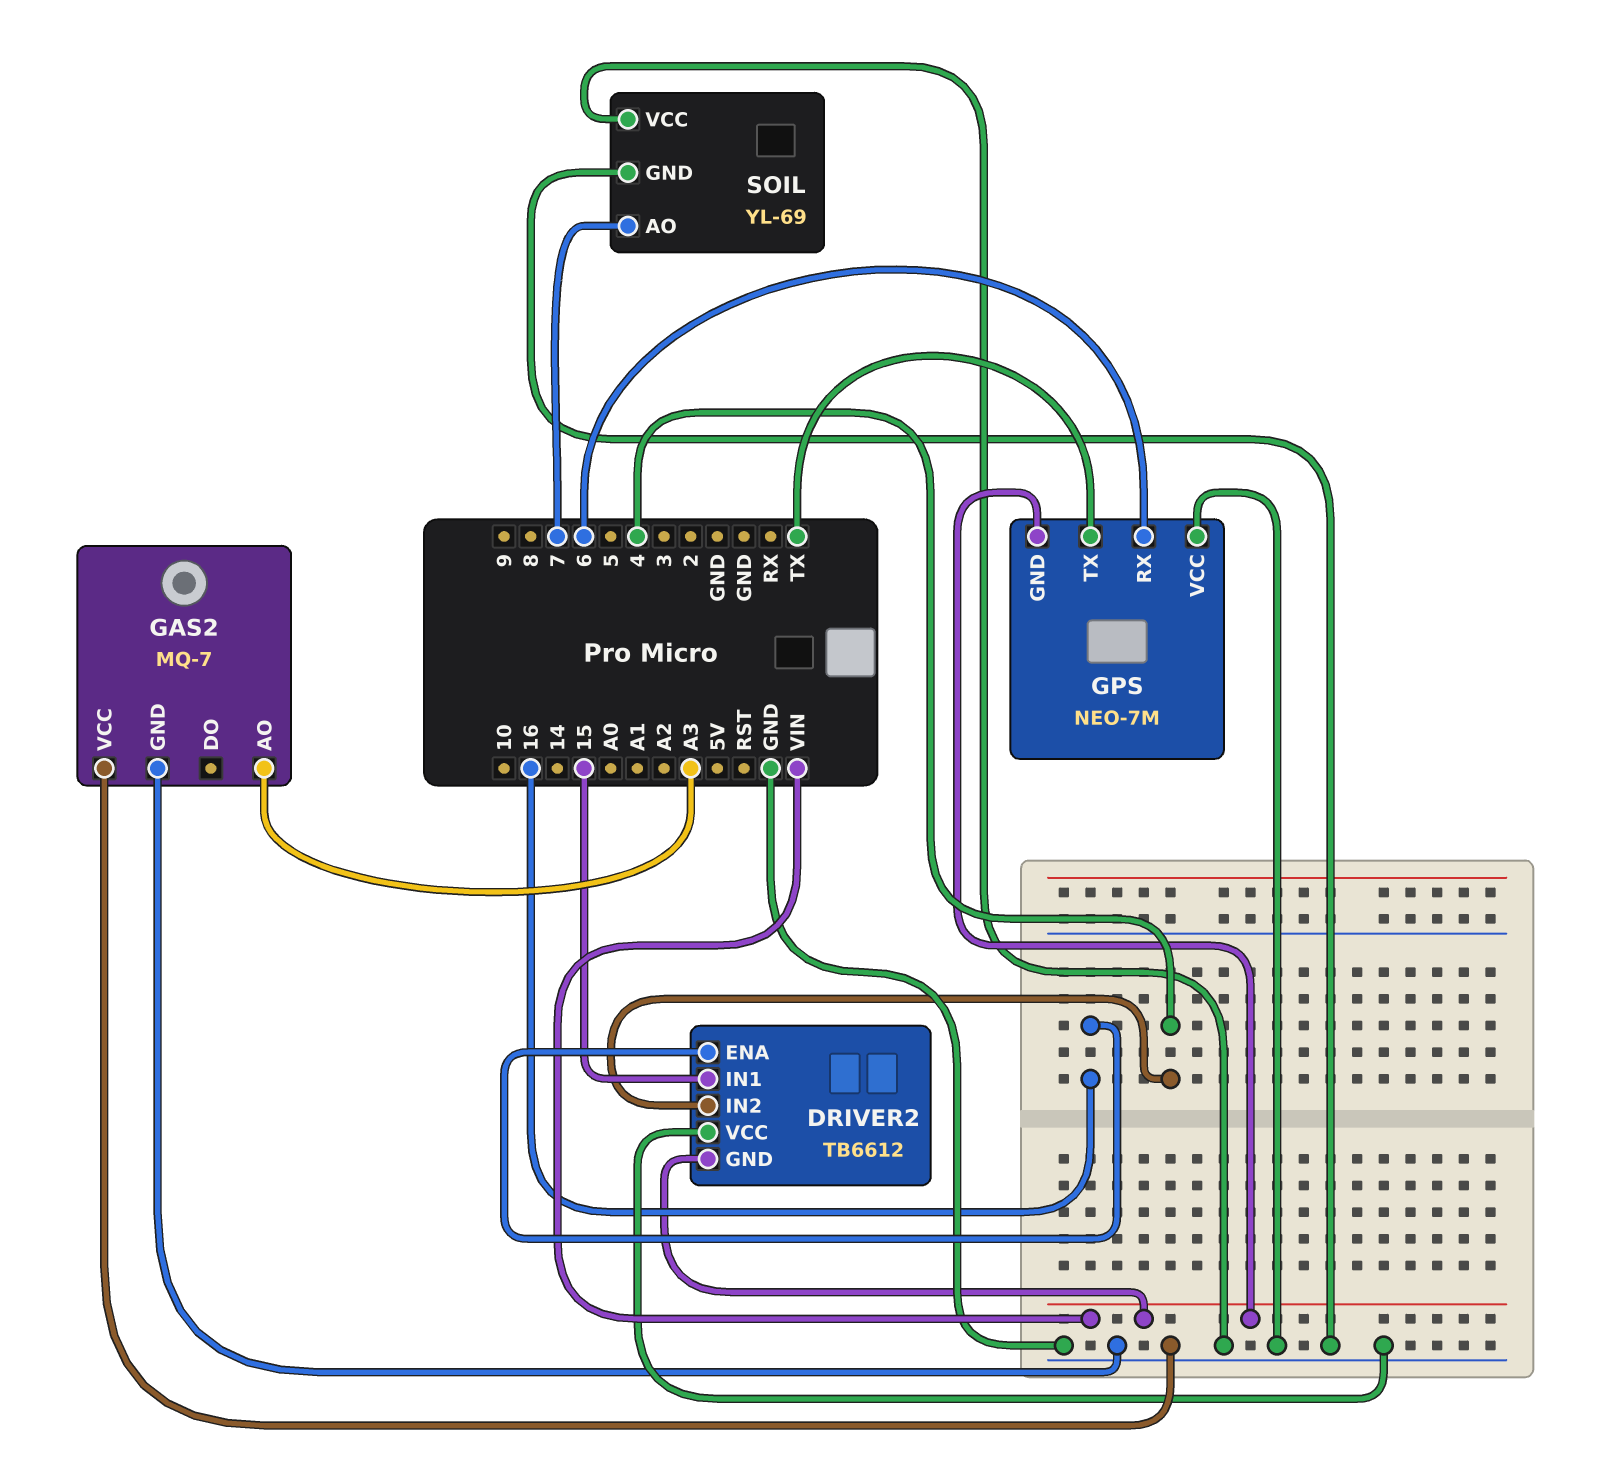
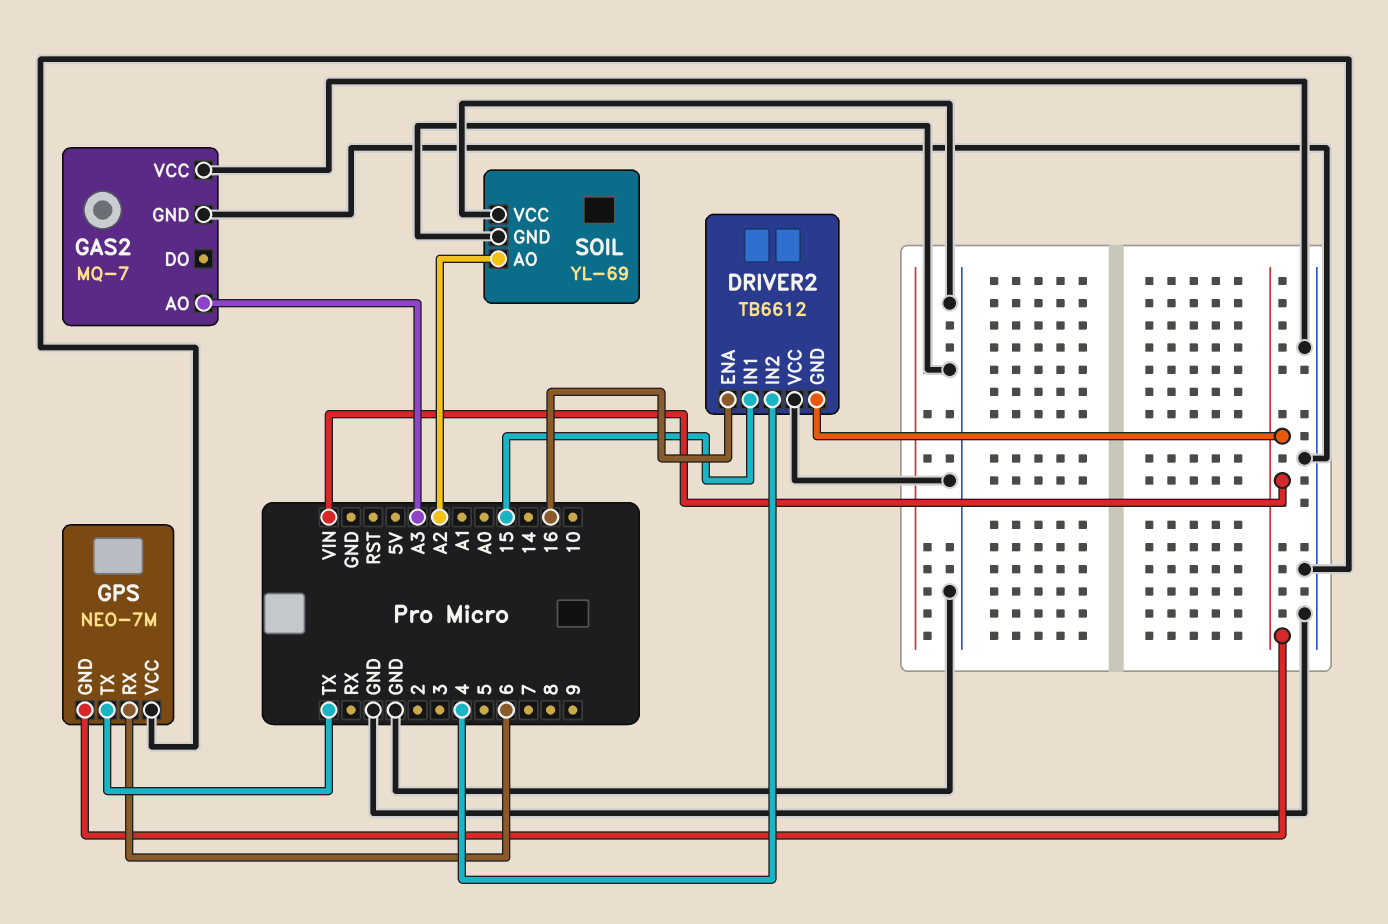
SOIL pin AO: 7 -> A2

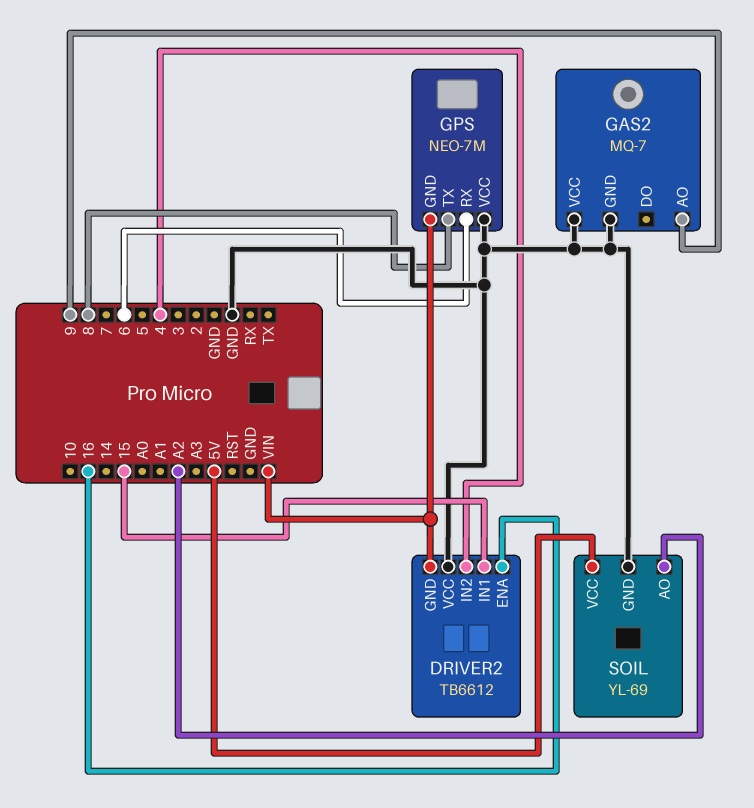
GAS2 pin AO: A3 -> 9
GPS pin TX: TX -> 8
SOIL pin VCC: GND -> 5V

